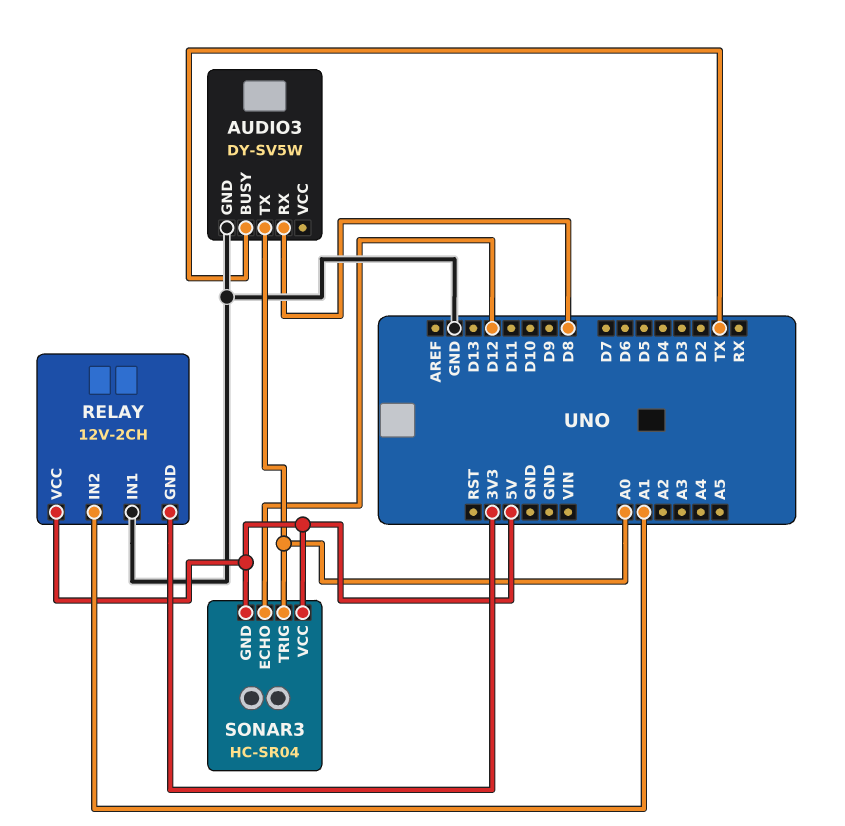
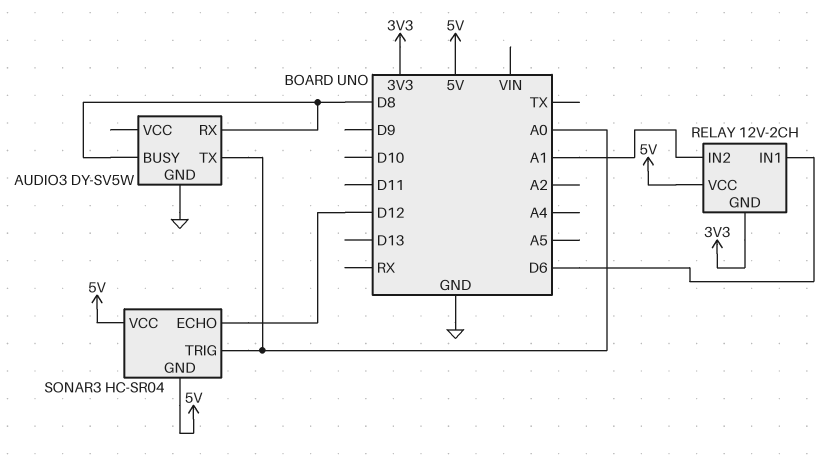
AUDIO3 pin BUSY: TX -> D8
RELAY pin IN1: GND -> D6

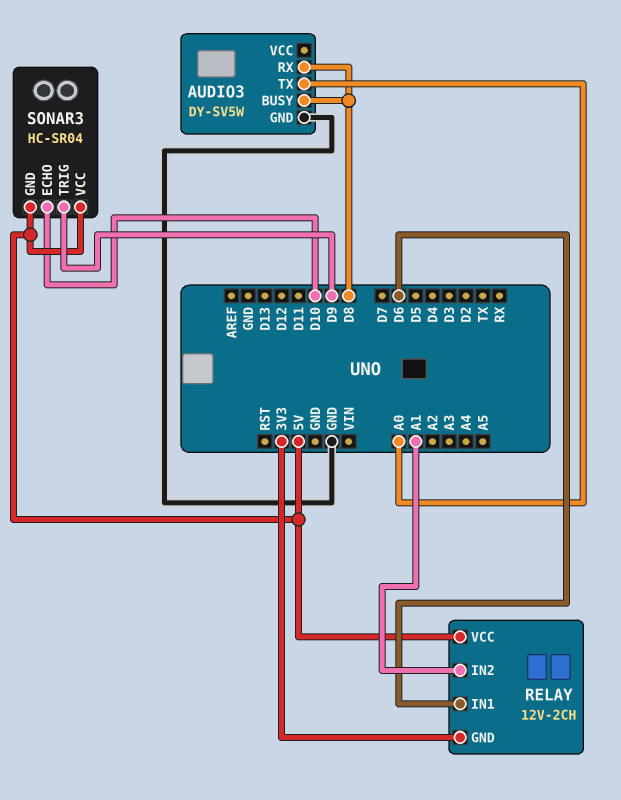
SONAR3 pin ECHO: D12 -> D10
SONAR3 pin TRIG: A0 -> D9

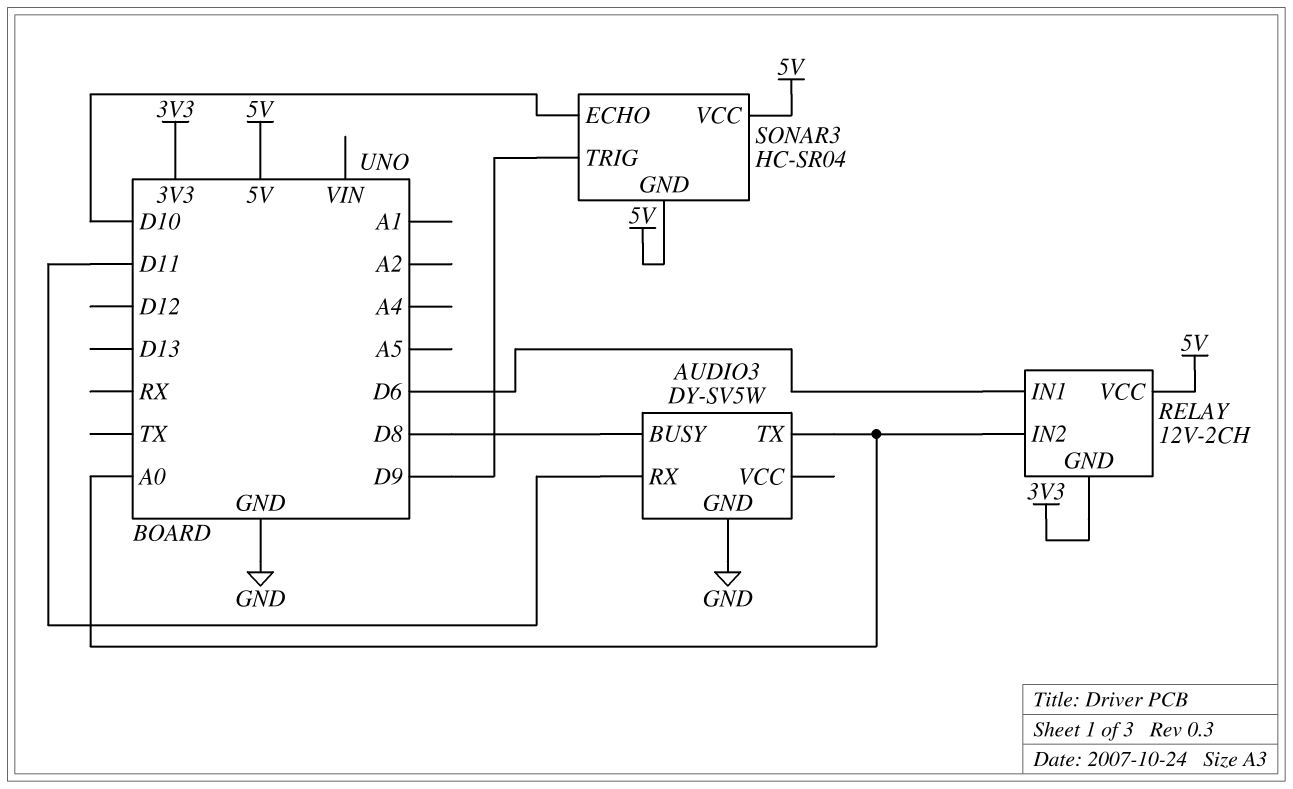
AUDIO3 pin RX: D8 -> D11
RELAY pin IN2: A1 -> A0

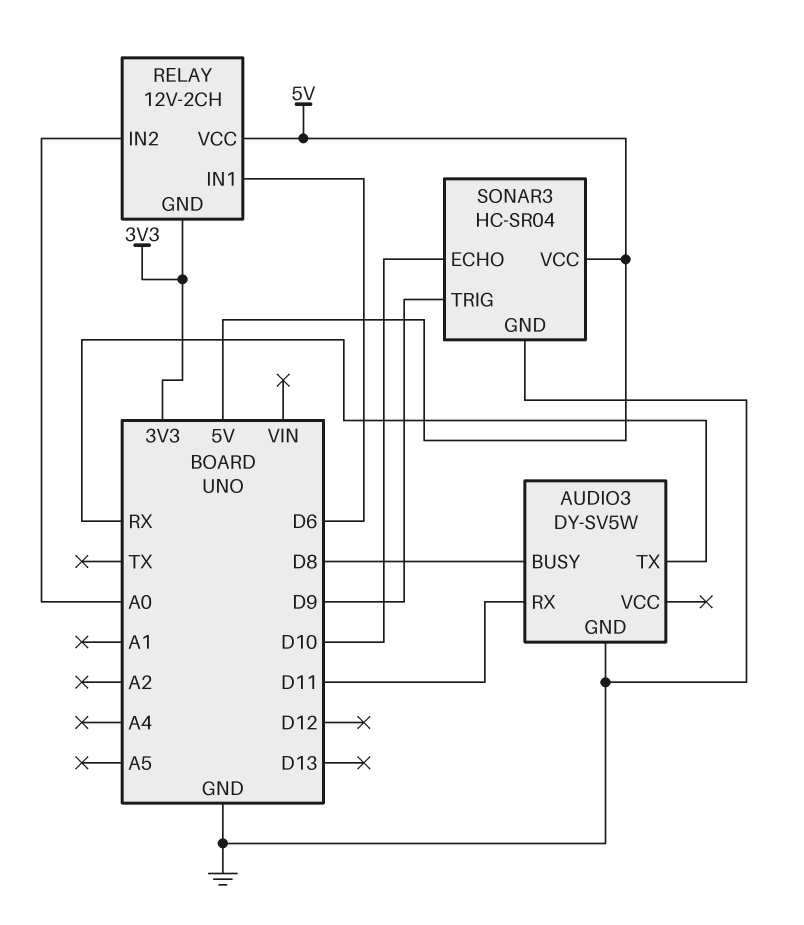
AUDIO3 pin TX: A0 -> RX
SONAR3 pin GND: 5V -> GND

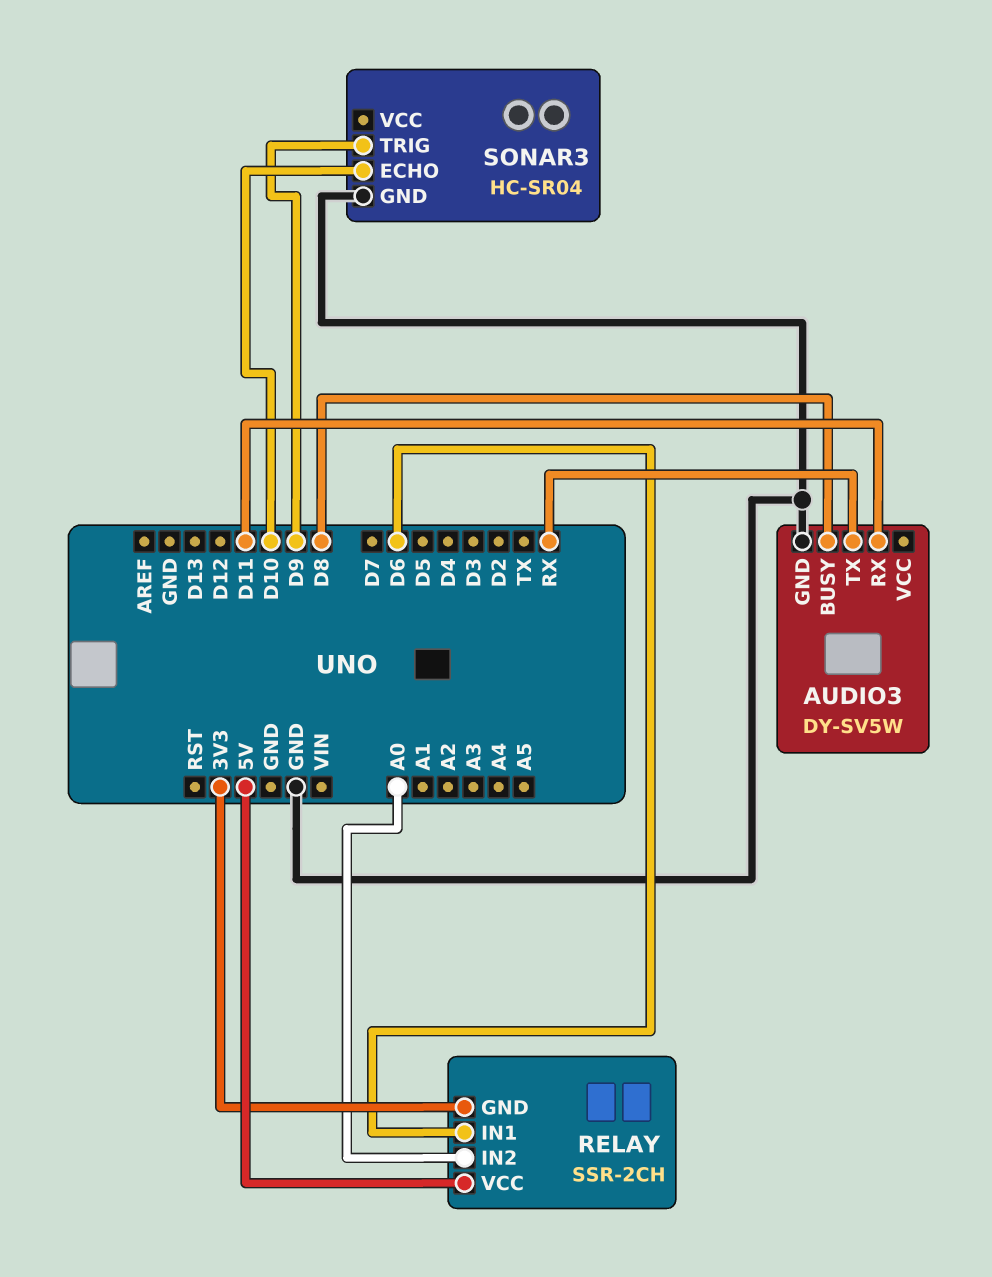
RELAY: 12V-2CH -> SSR-2CH
SONAR3 pin VCC: 5V -> none

